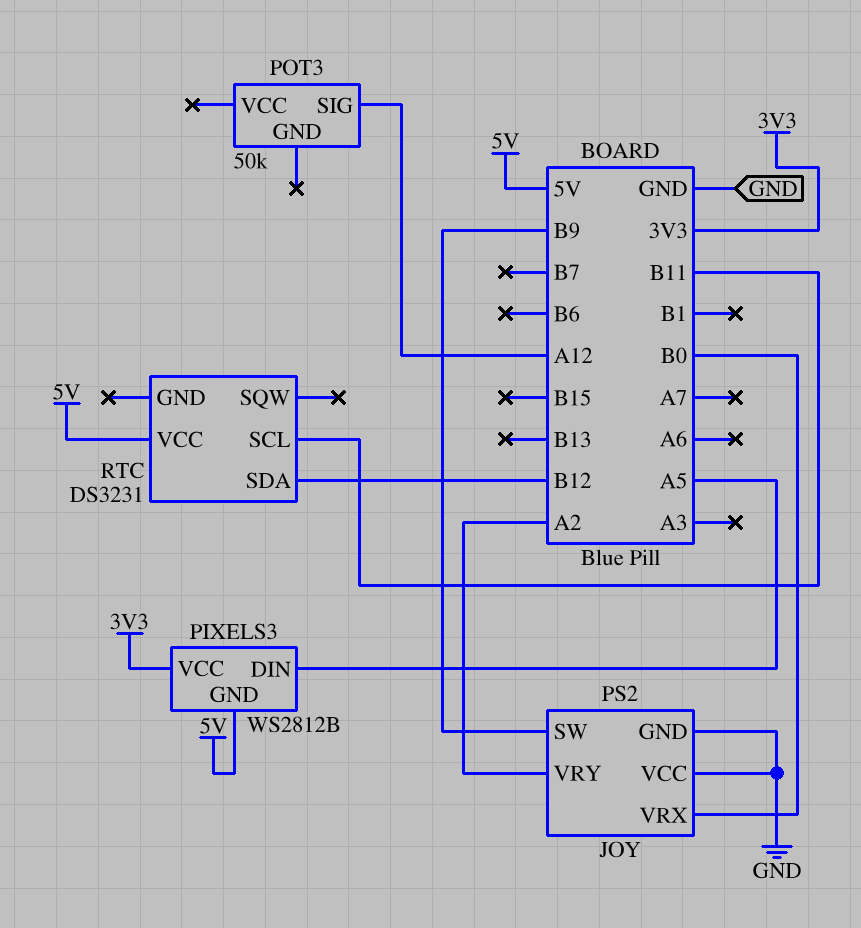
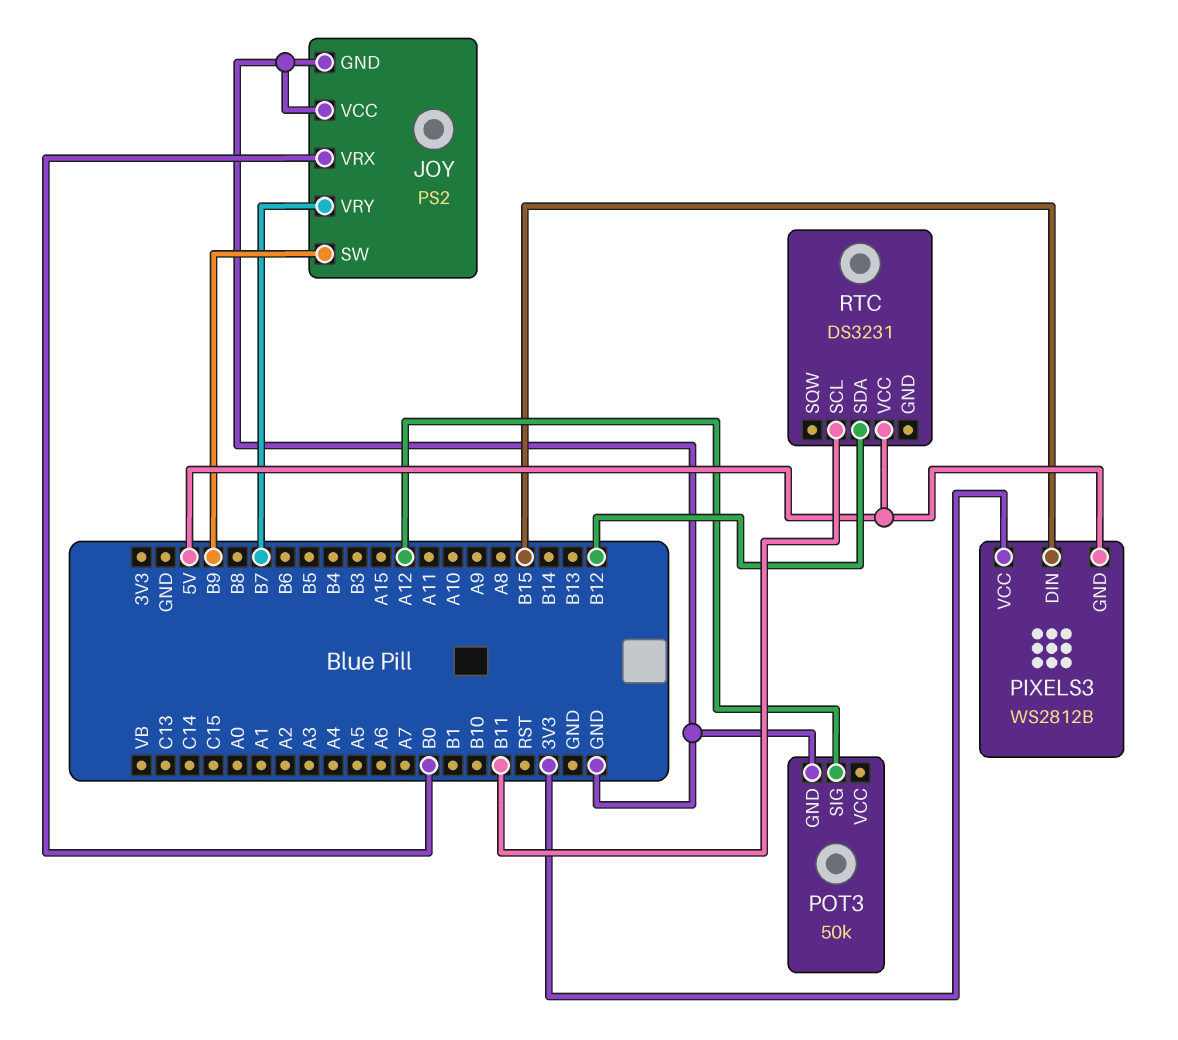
JOY pin VRY: A2 -> B7
PIXELS3 pin DIN: A5 -> B15
POT3 pin GND: none -> GND

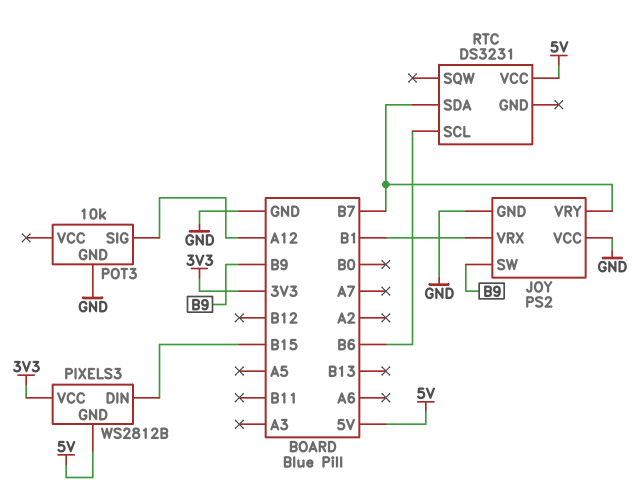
JOY pin VRX: B0 -> B1
POT3: 50k -> 10k
RTC pin SCL: B11 -> B6
RTC pin SDA: B12 -> B7

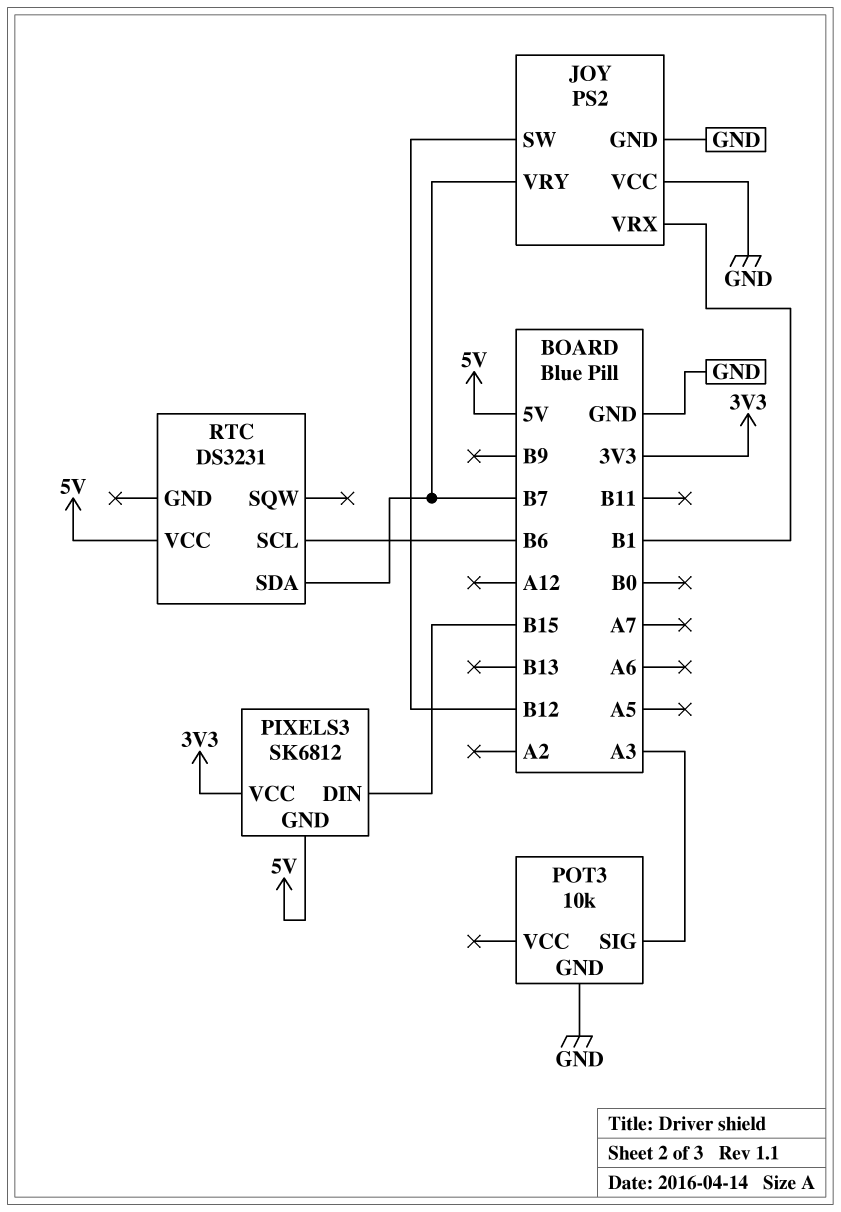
JOY pin SW: B9 -> B12
PIXELS3: WS2812B -> SK6812
POT3 pin SIG: A12 -> A3

